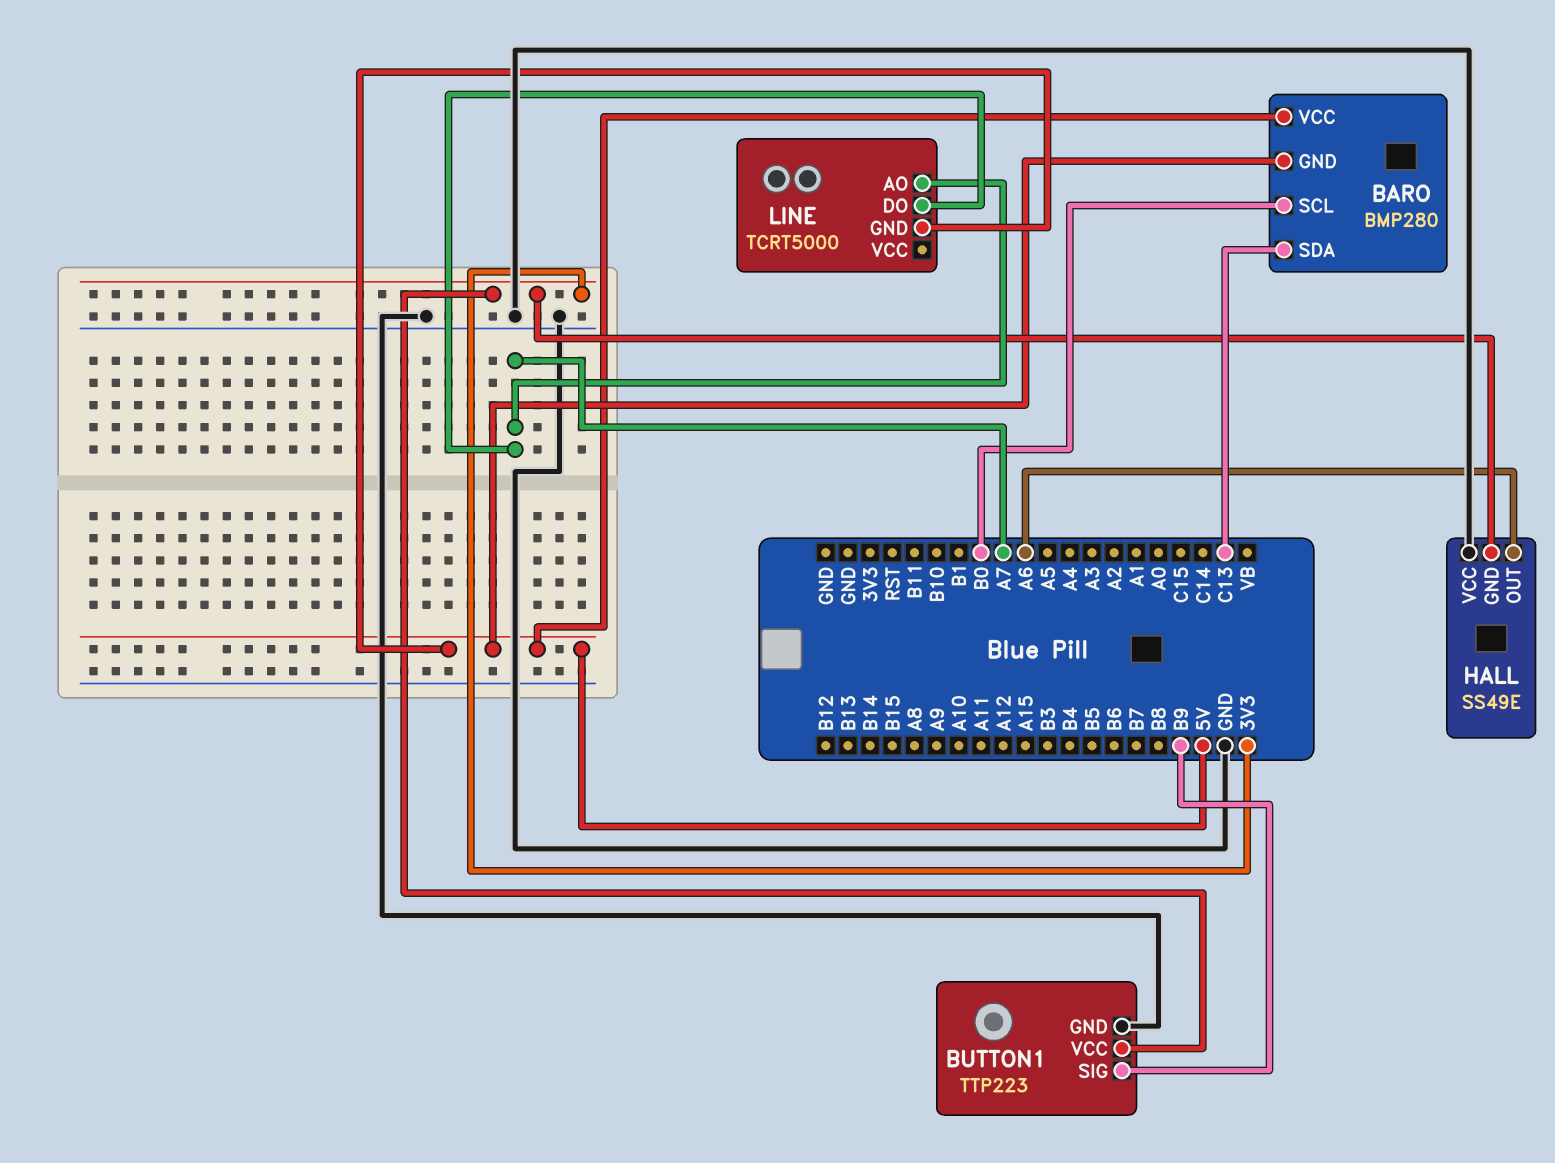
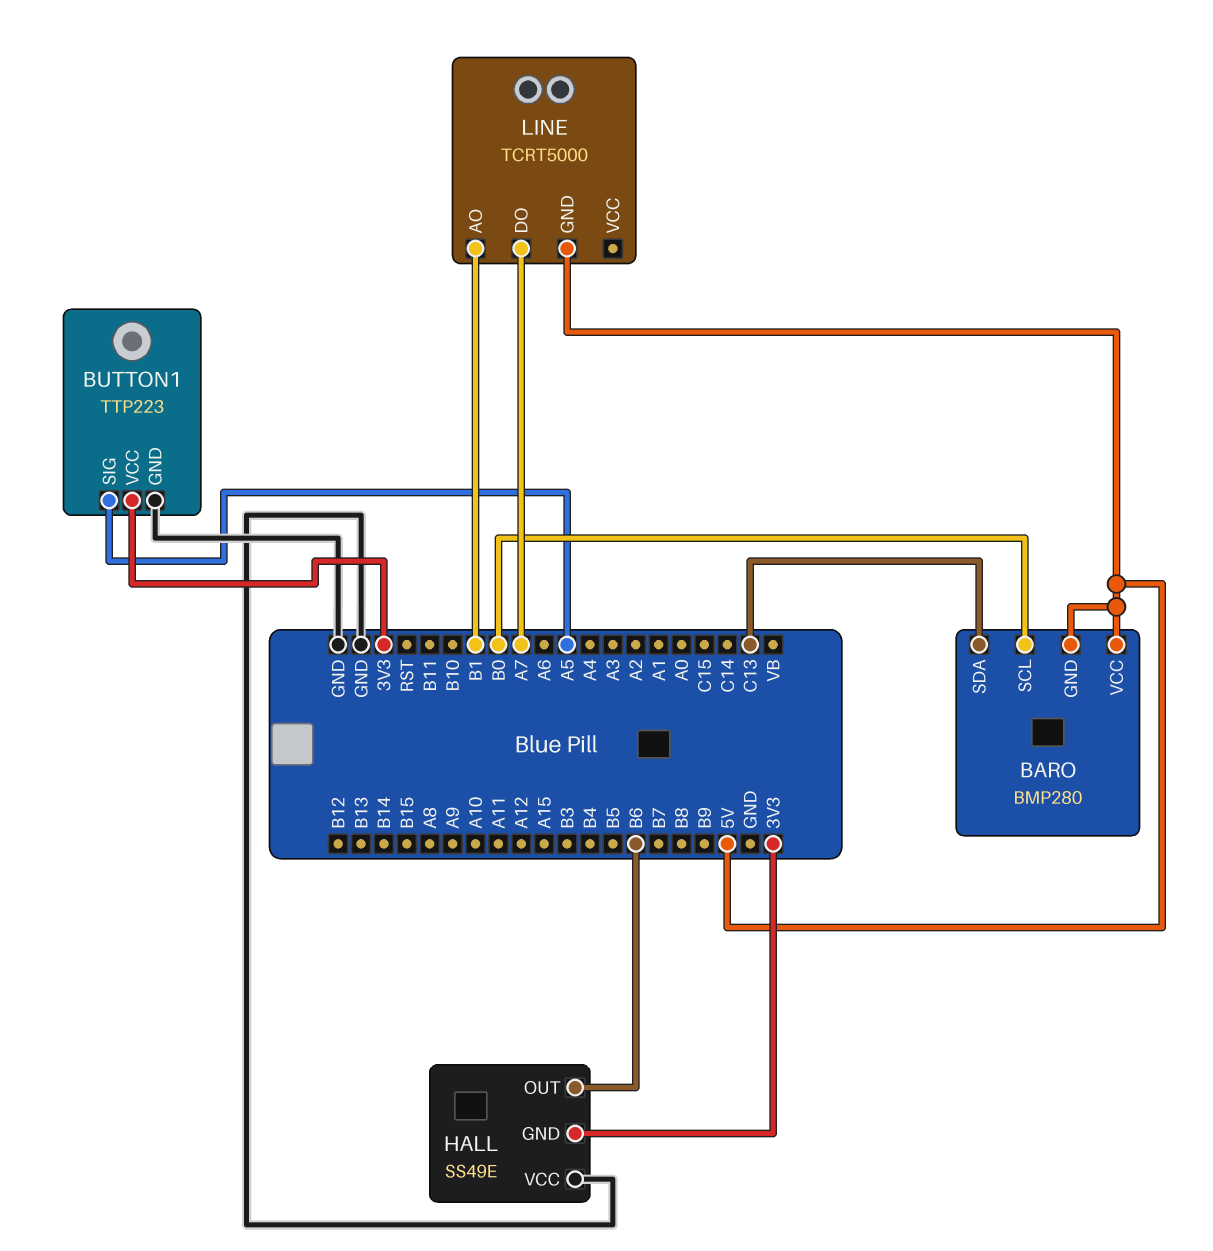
BUTTON1 pin SIG: B9 -> A5
HALL pin OUT: A6 -> B6
LINE pin AO: A7 -> B1

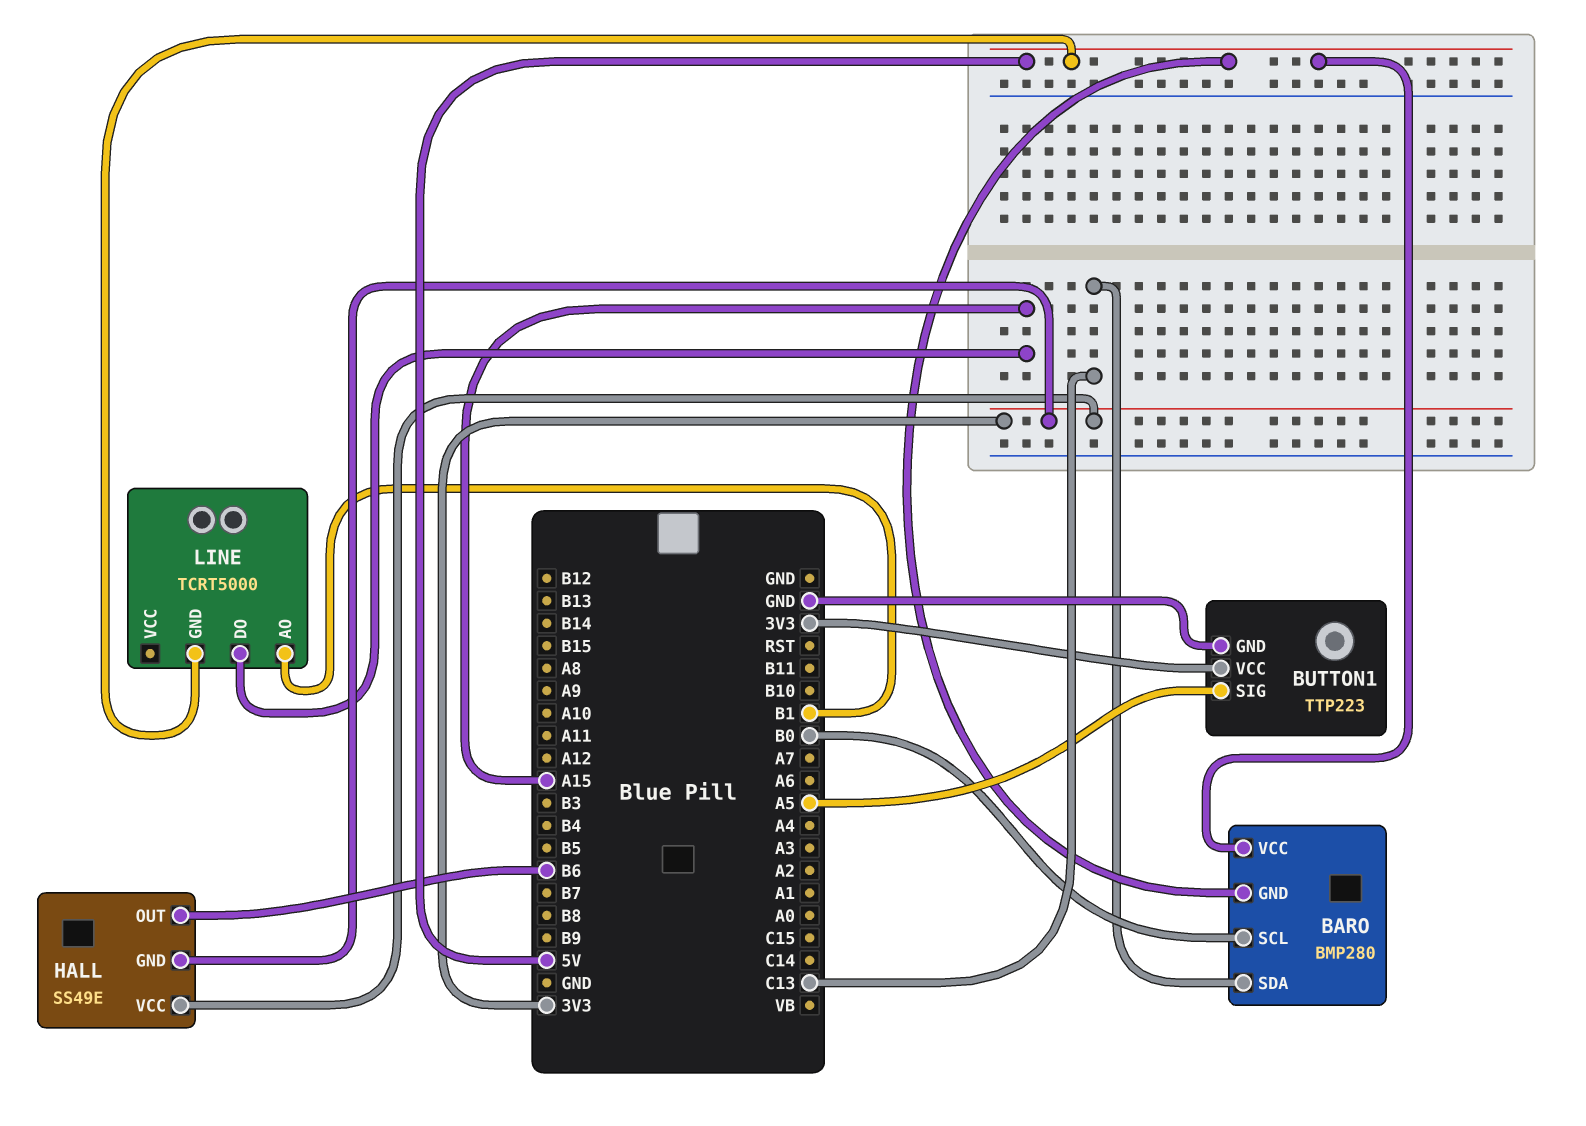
HALL pin VCC: GND -> 3V3
LINE pin DO: A7 -> A15

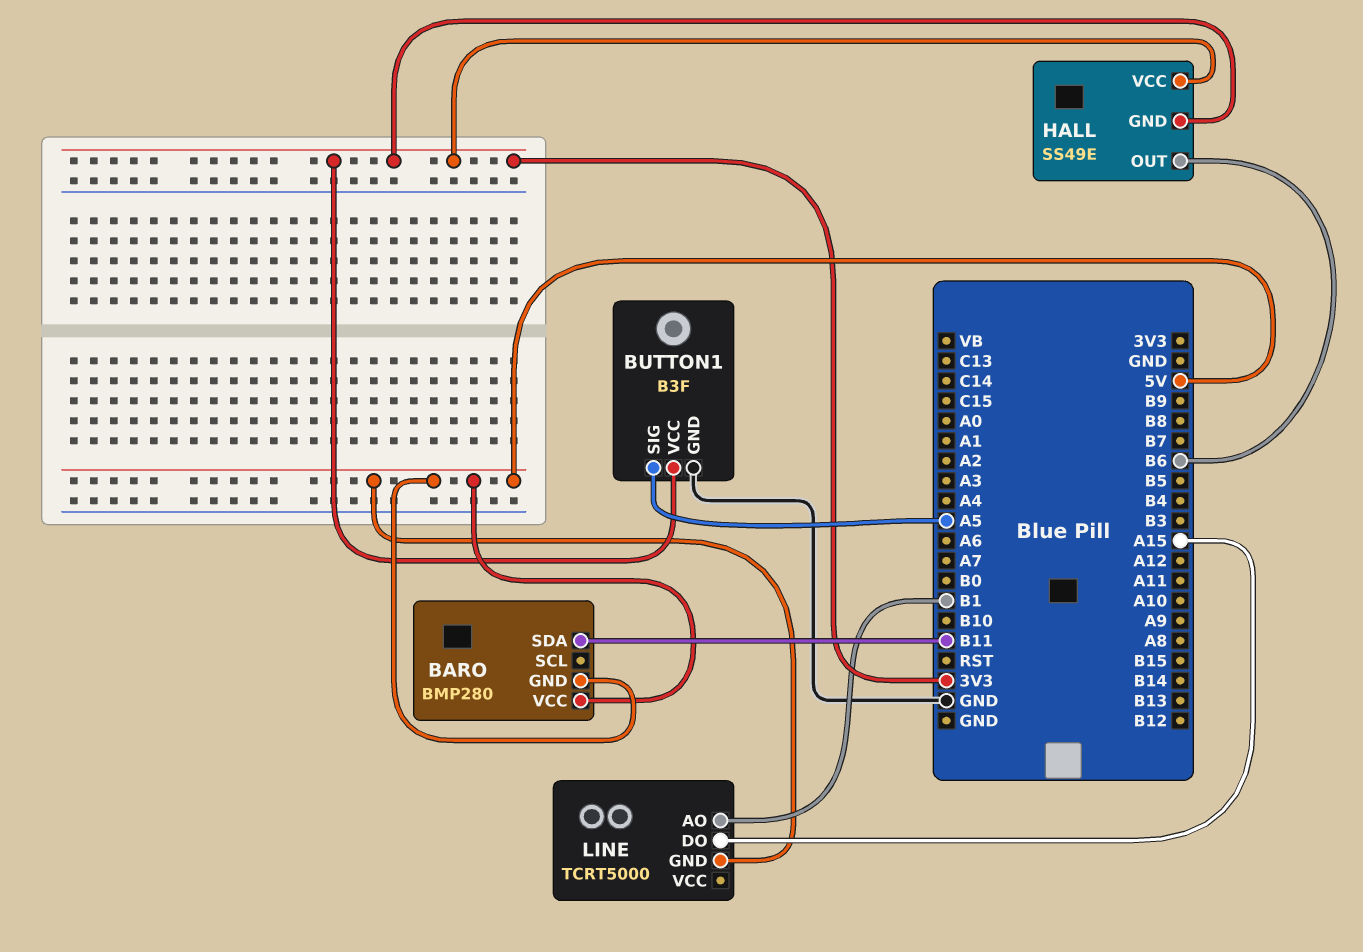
BARO pin SCL: B0 -> none
BARO pin SDA: C13 -> B11
BUTTON1: TTP223 -> B3F

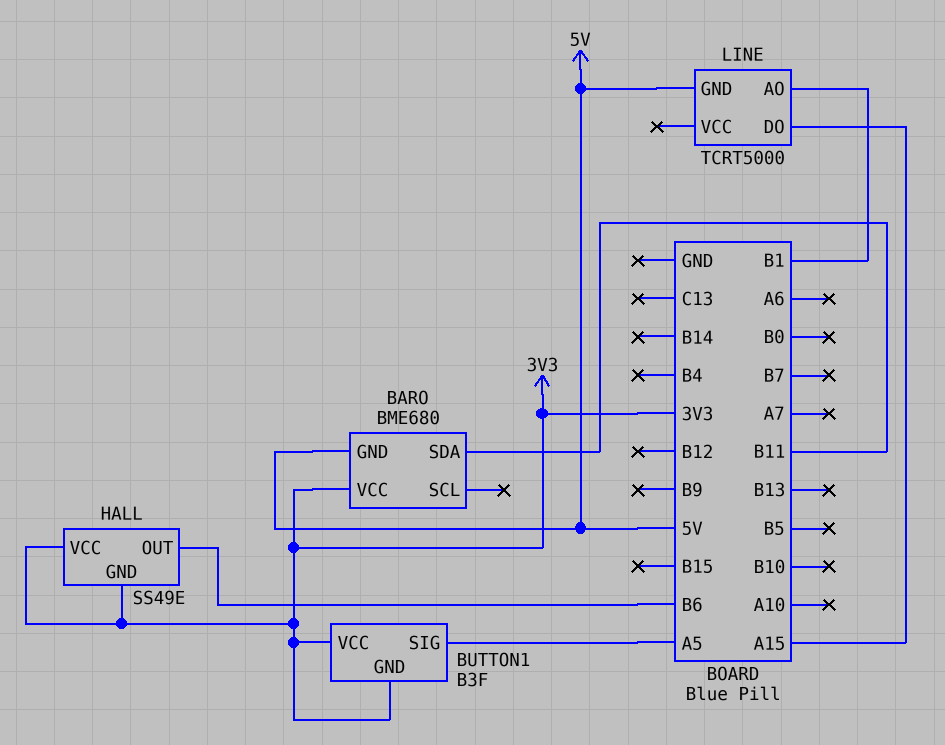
BARO: BMP280 -> BME680
BARO pin VCC: 5V -> 3V3
BUTTON1 pin GND: GND -> 3V3

